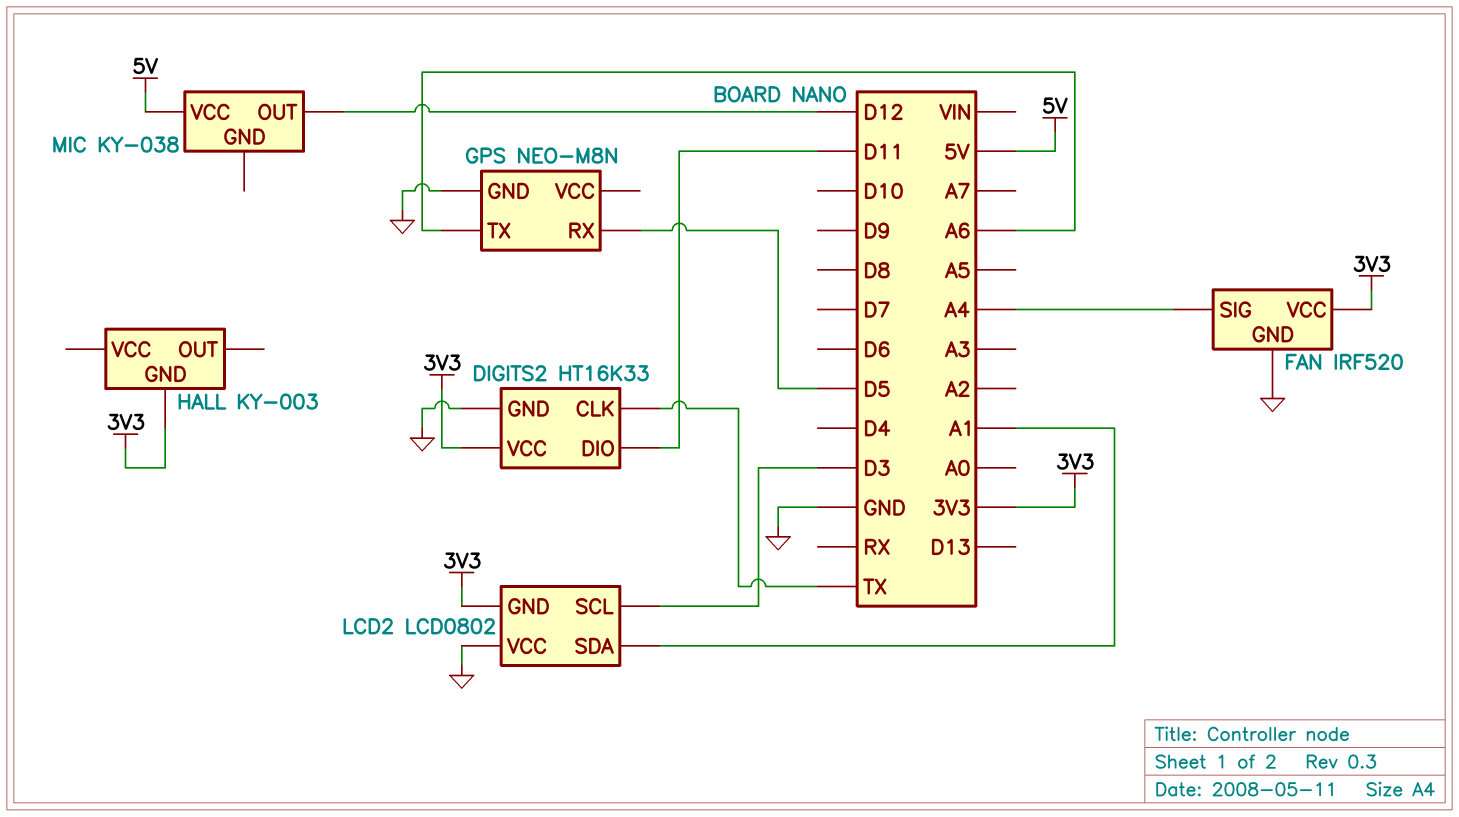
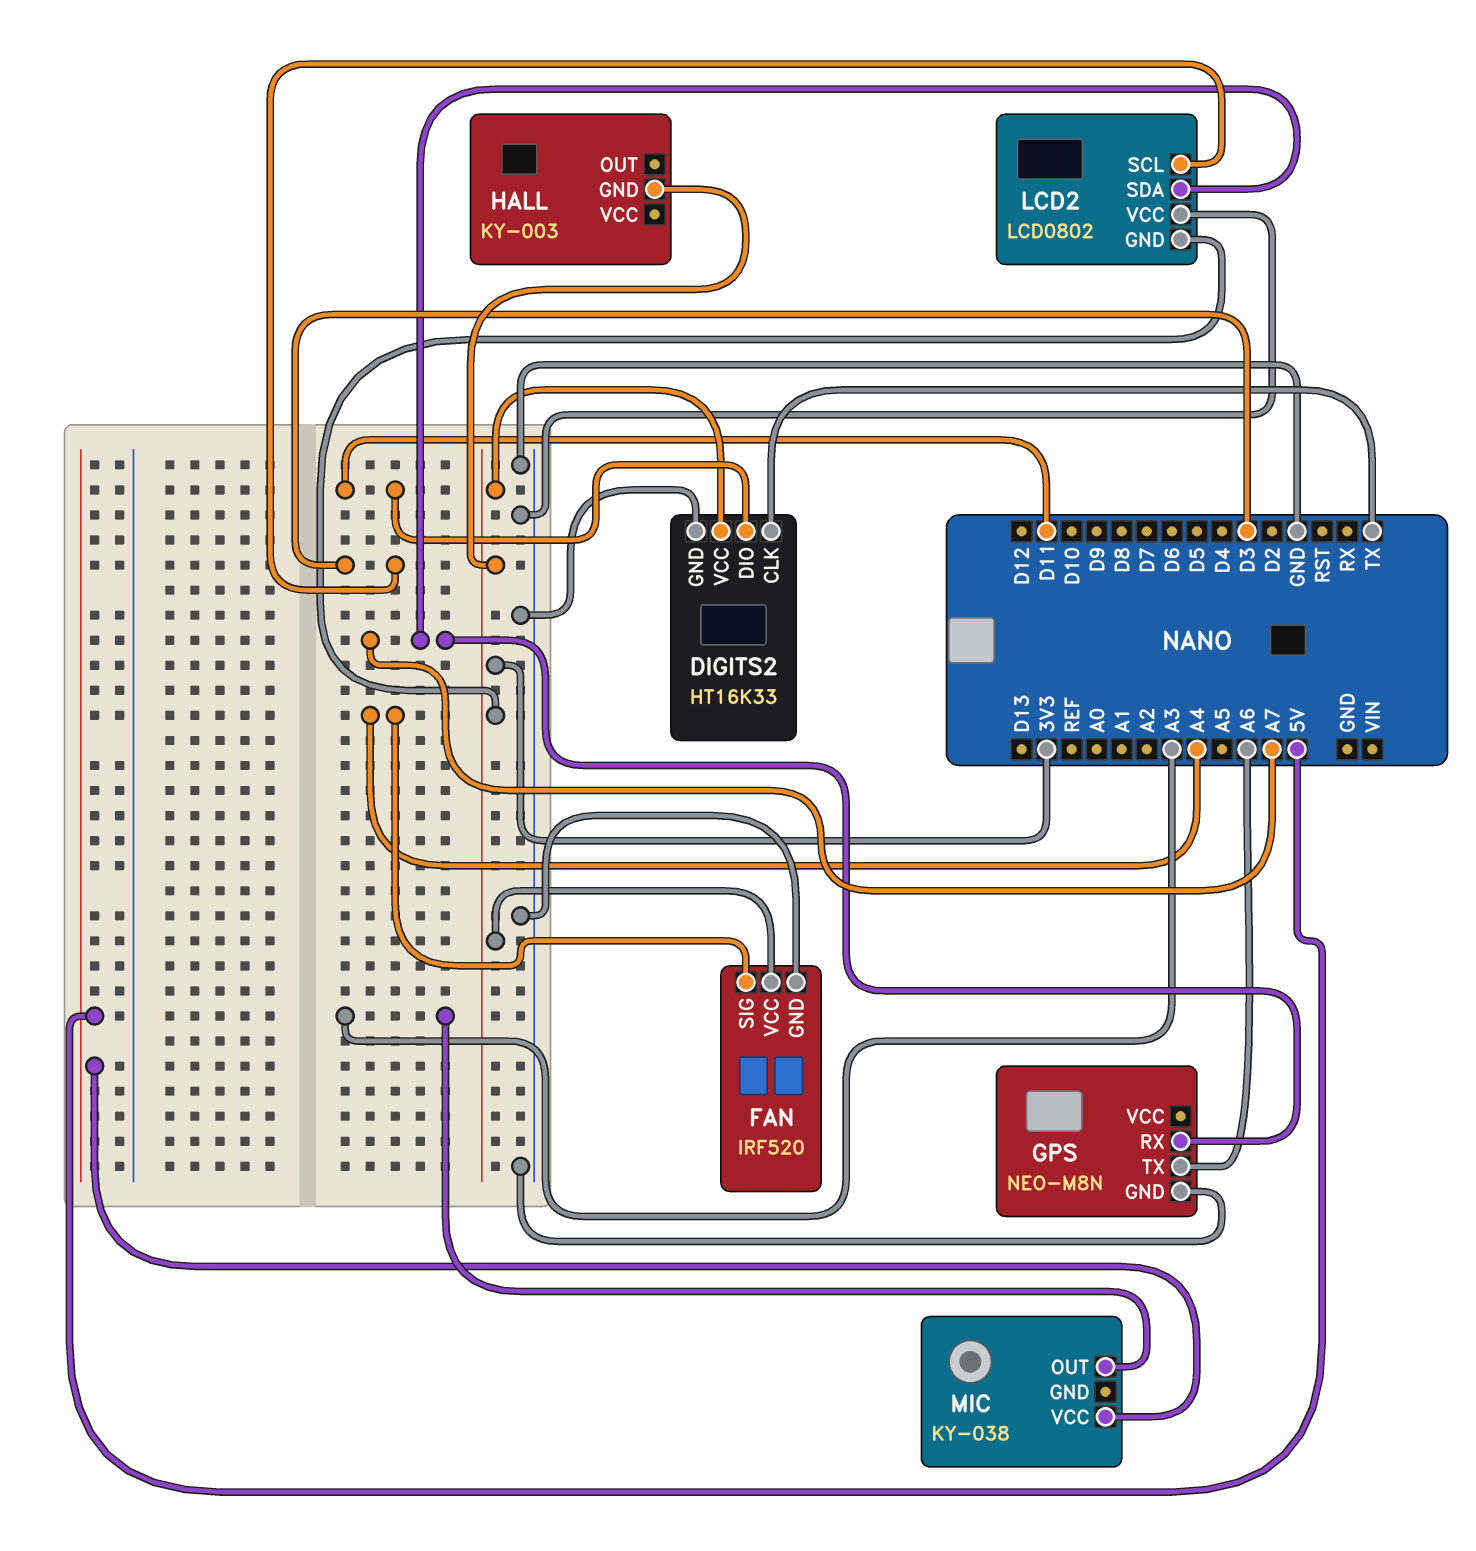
GPS pin RX: D5 -> A7
LCD2 pin SDA: A1 -> A7
MIC pin OUT: D12 -> A3

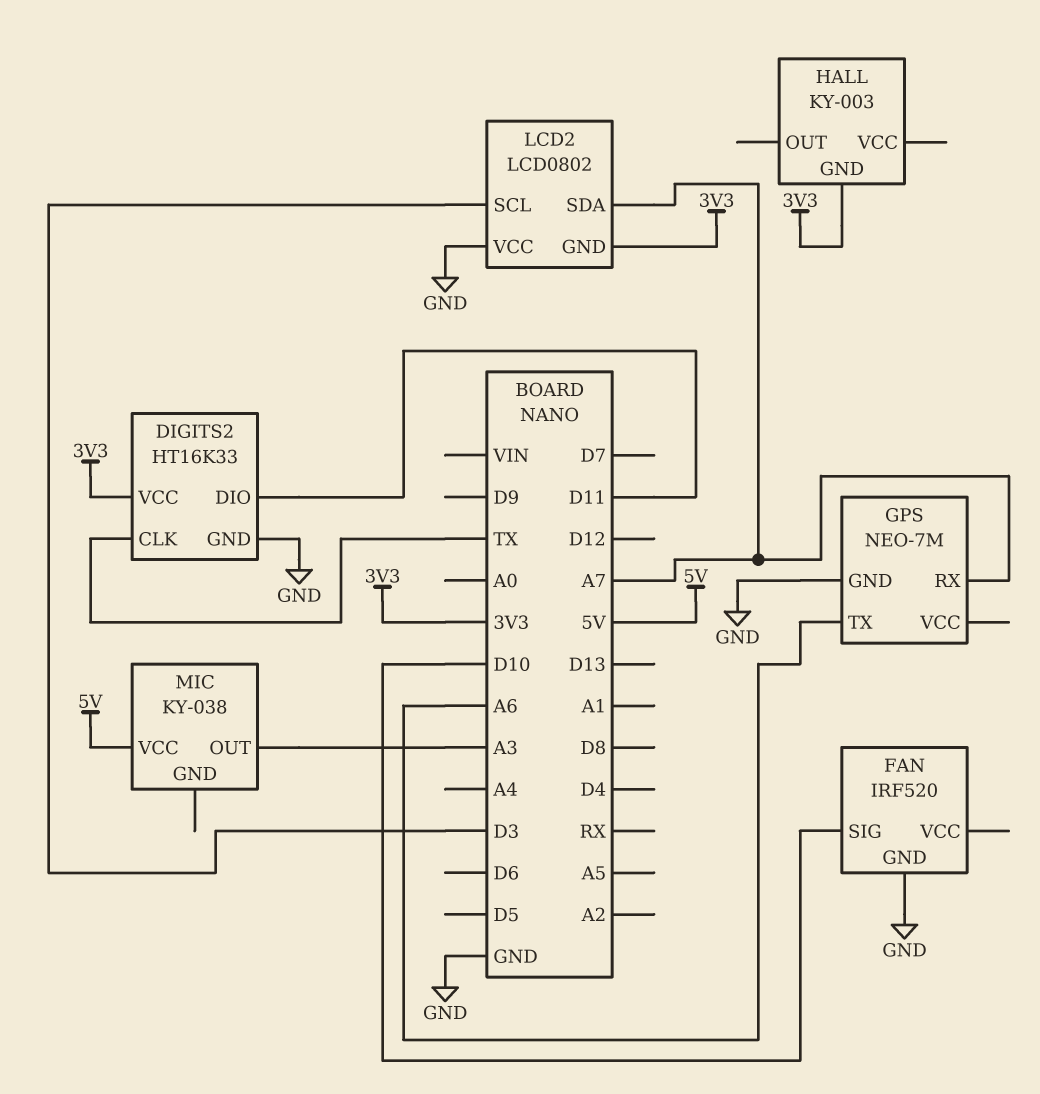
FAN pin SIG: A4 -> D10
FAN pin VCC: 3V3 -> none
GPS: NEO-M8N -> NEO-7M

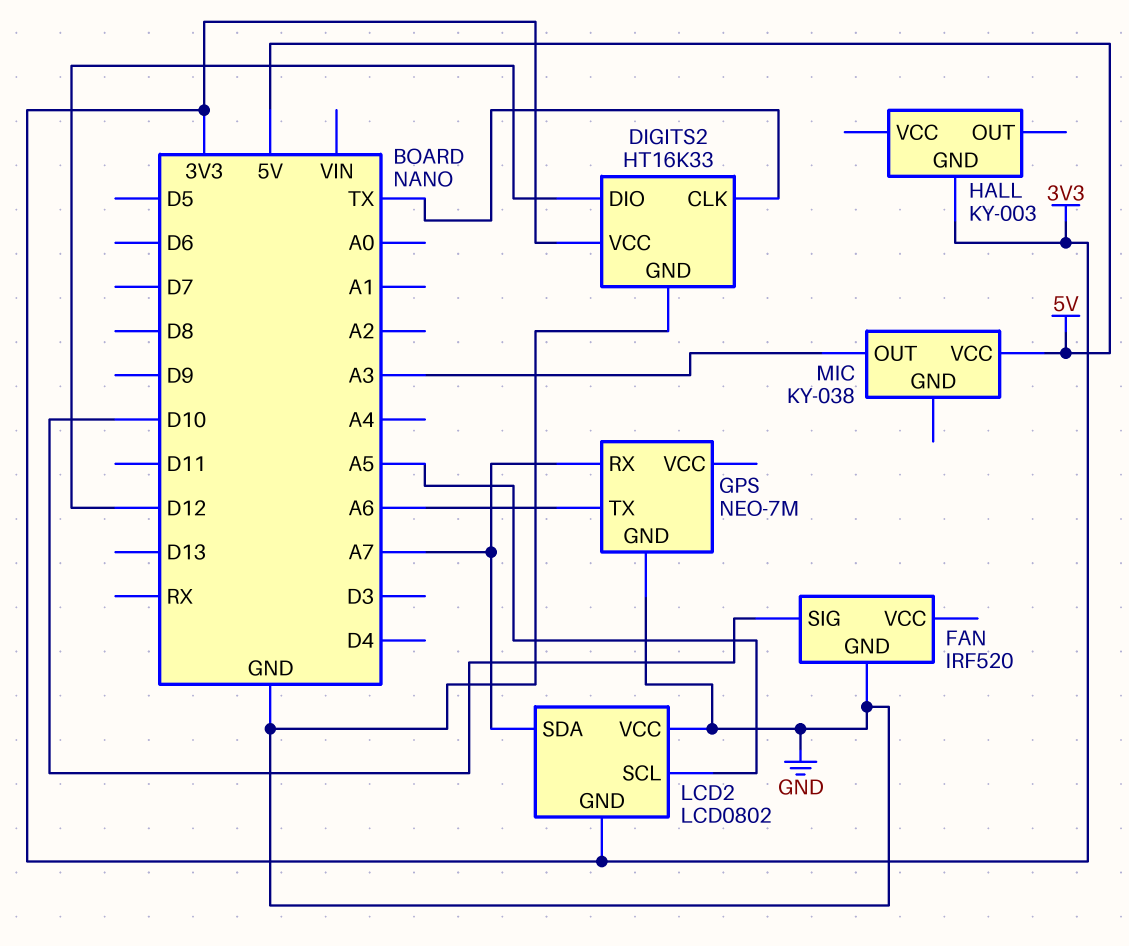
DIGITS2 pin DIO: D11 -> D12
LCD2 pin SCL: D3 -> A5

